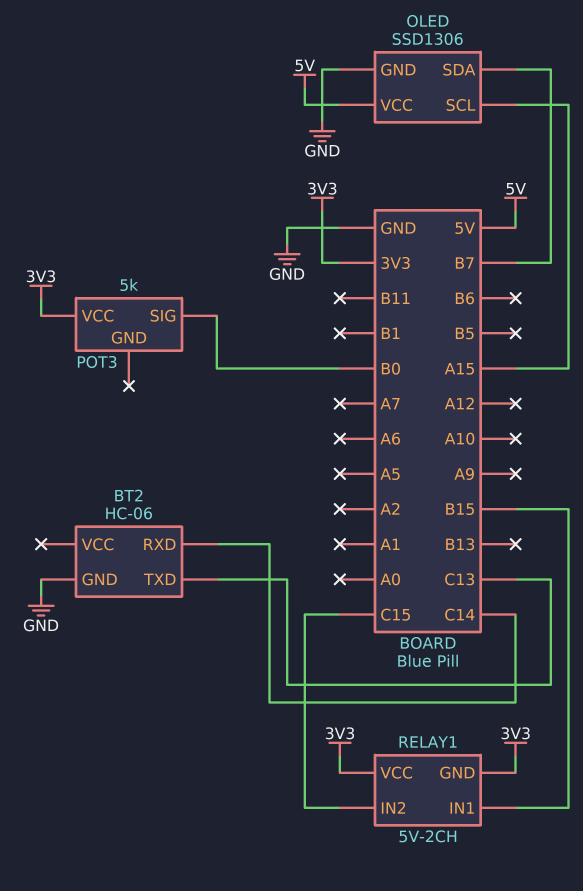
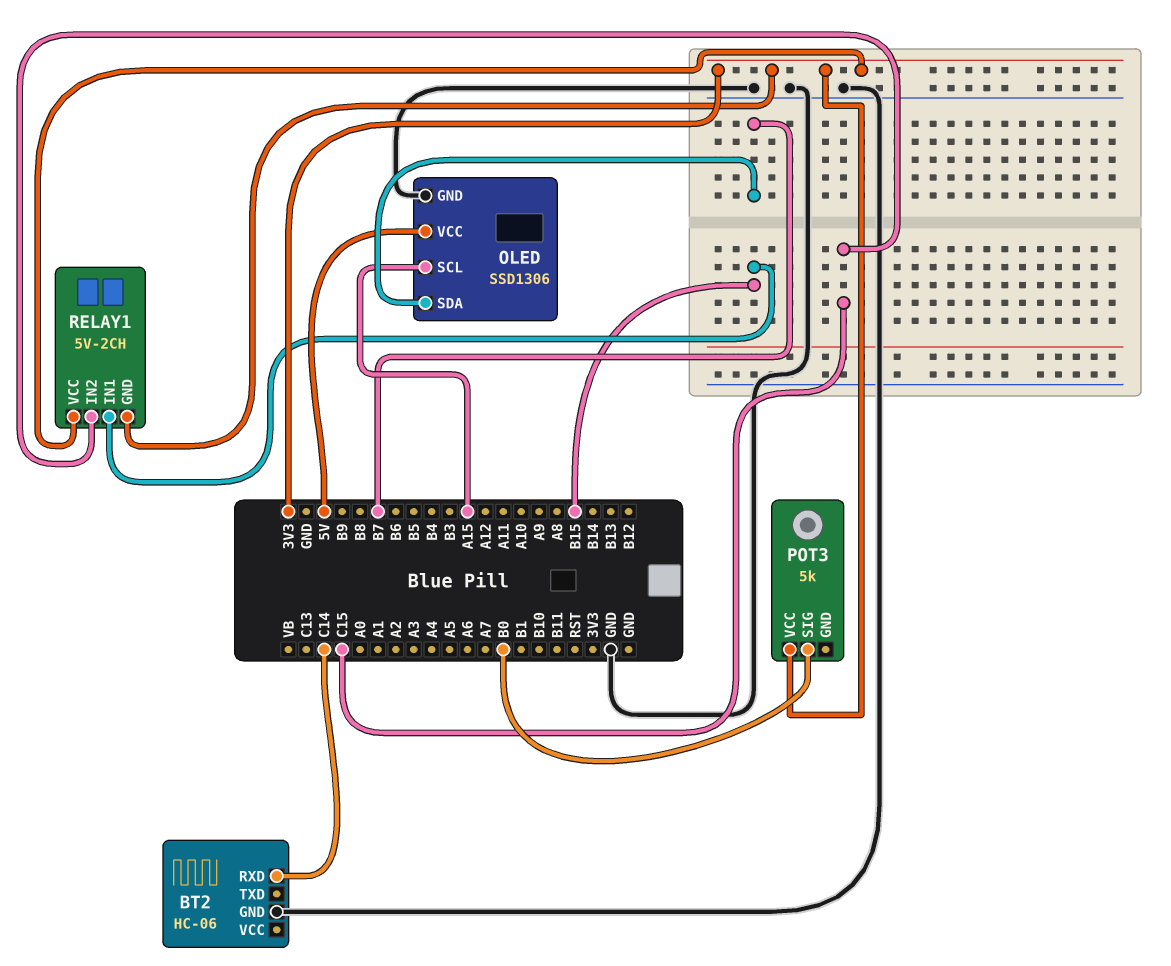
BT2 pin TXD: C13 -> none

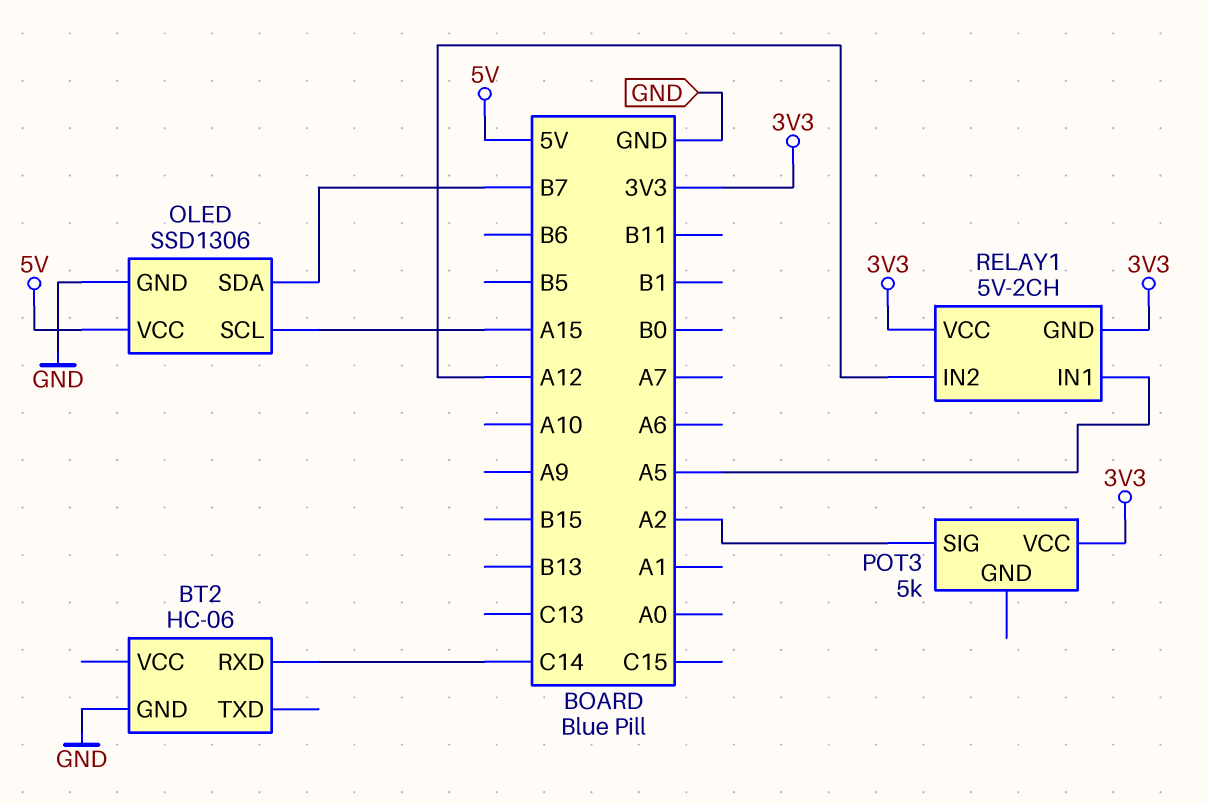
POT3 pin SIG: B0 -> A2
RELAY1 pin IN1: B15 -> A5
RELAY1 pin IN2: C15 -> A12

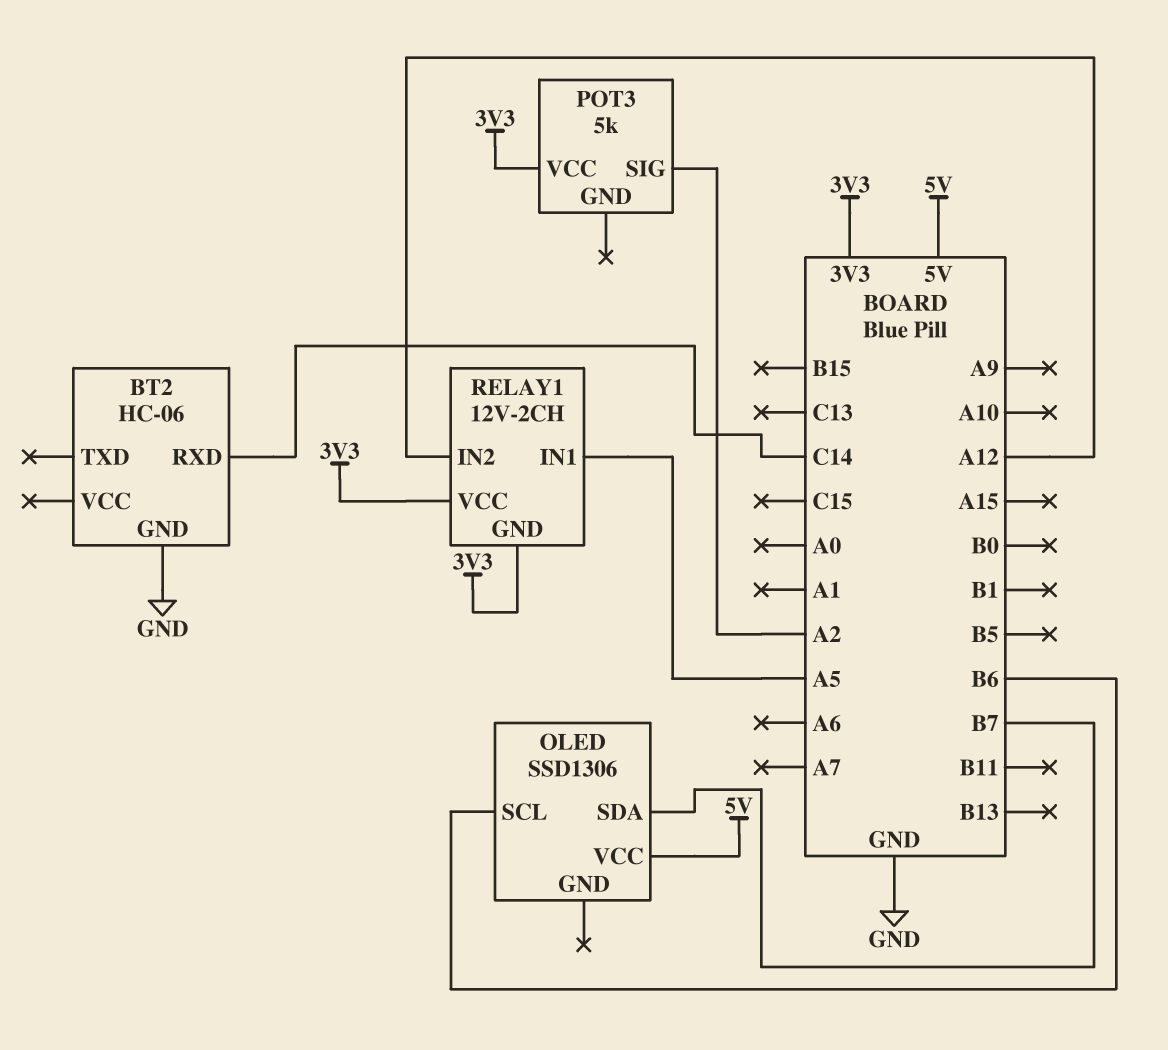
OLED pin GND: GND -> none
OLED pin SCL: A15 -> B6
RELAY1: 5V-2CH -> 12V-2CH

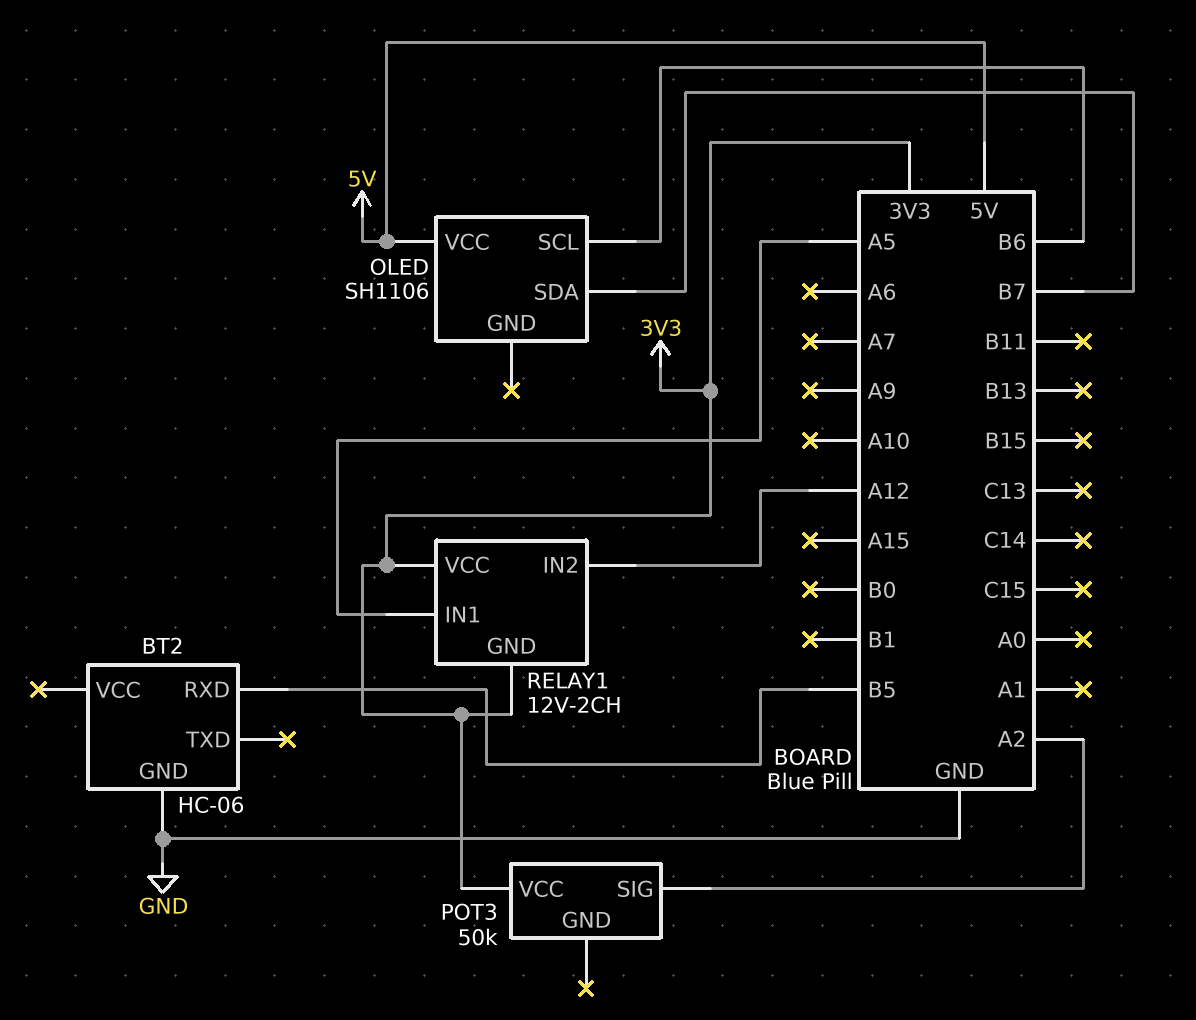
BT2 pin RXD: C14 -> B5
OLED: SSD1306 -> SH1106
POT3: 5k -> 50k

